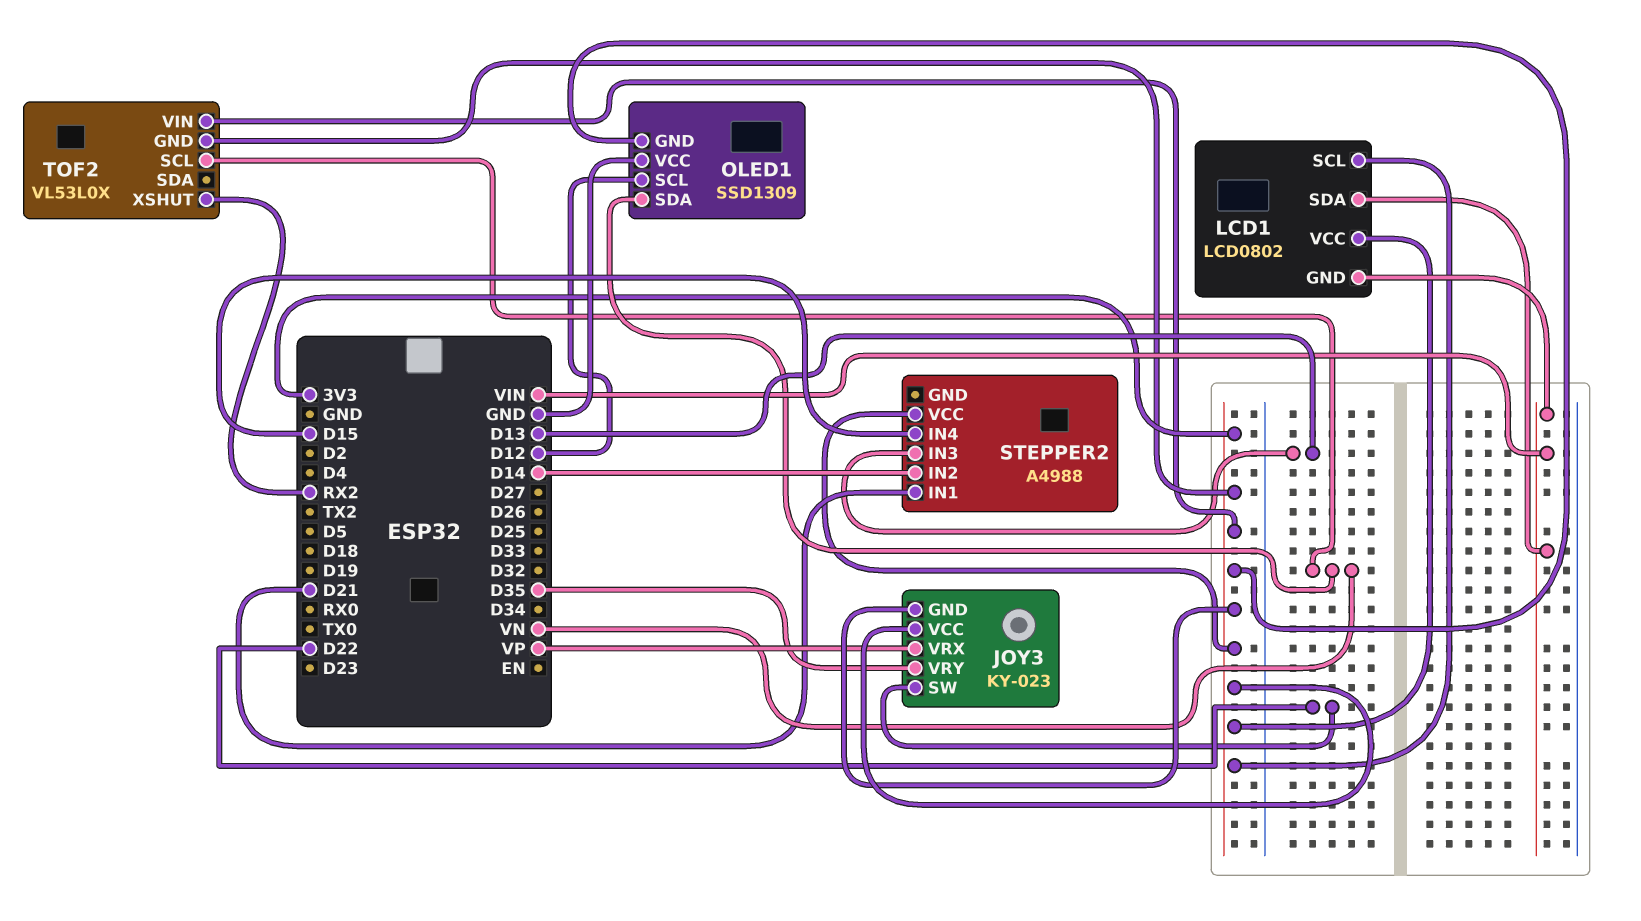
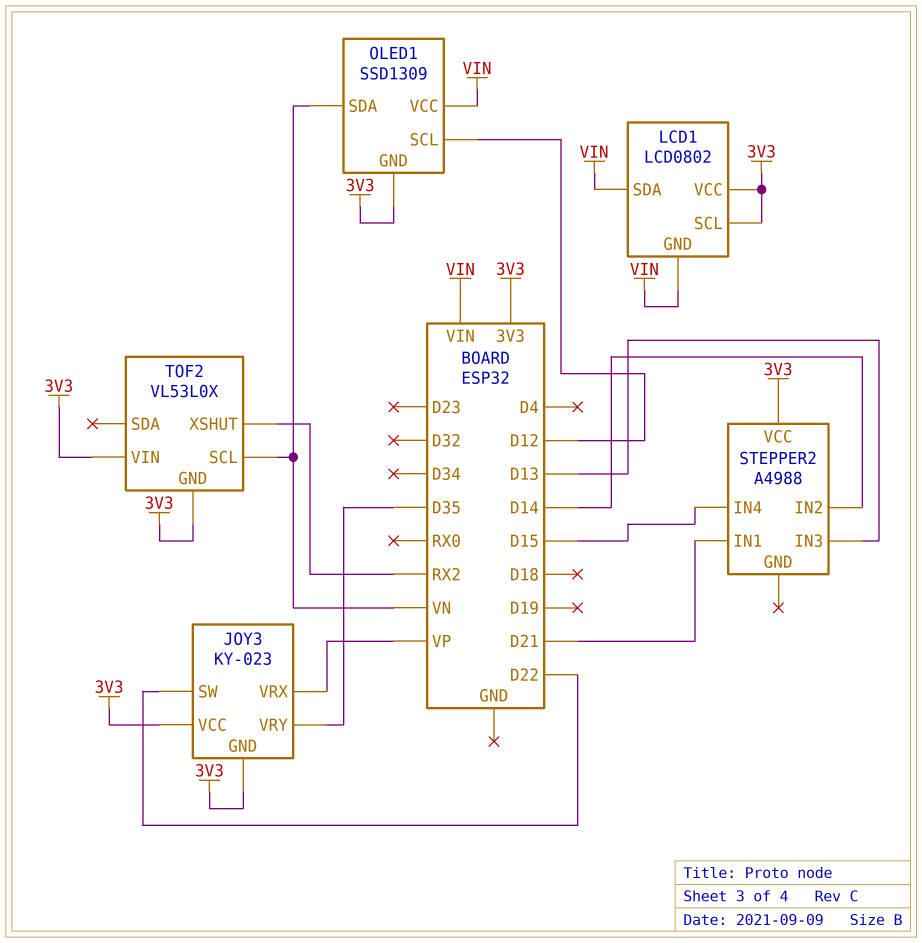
OLED1 pin VCC: GND -> VIN

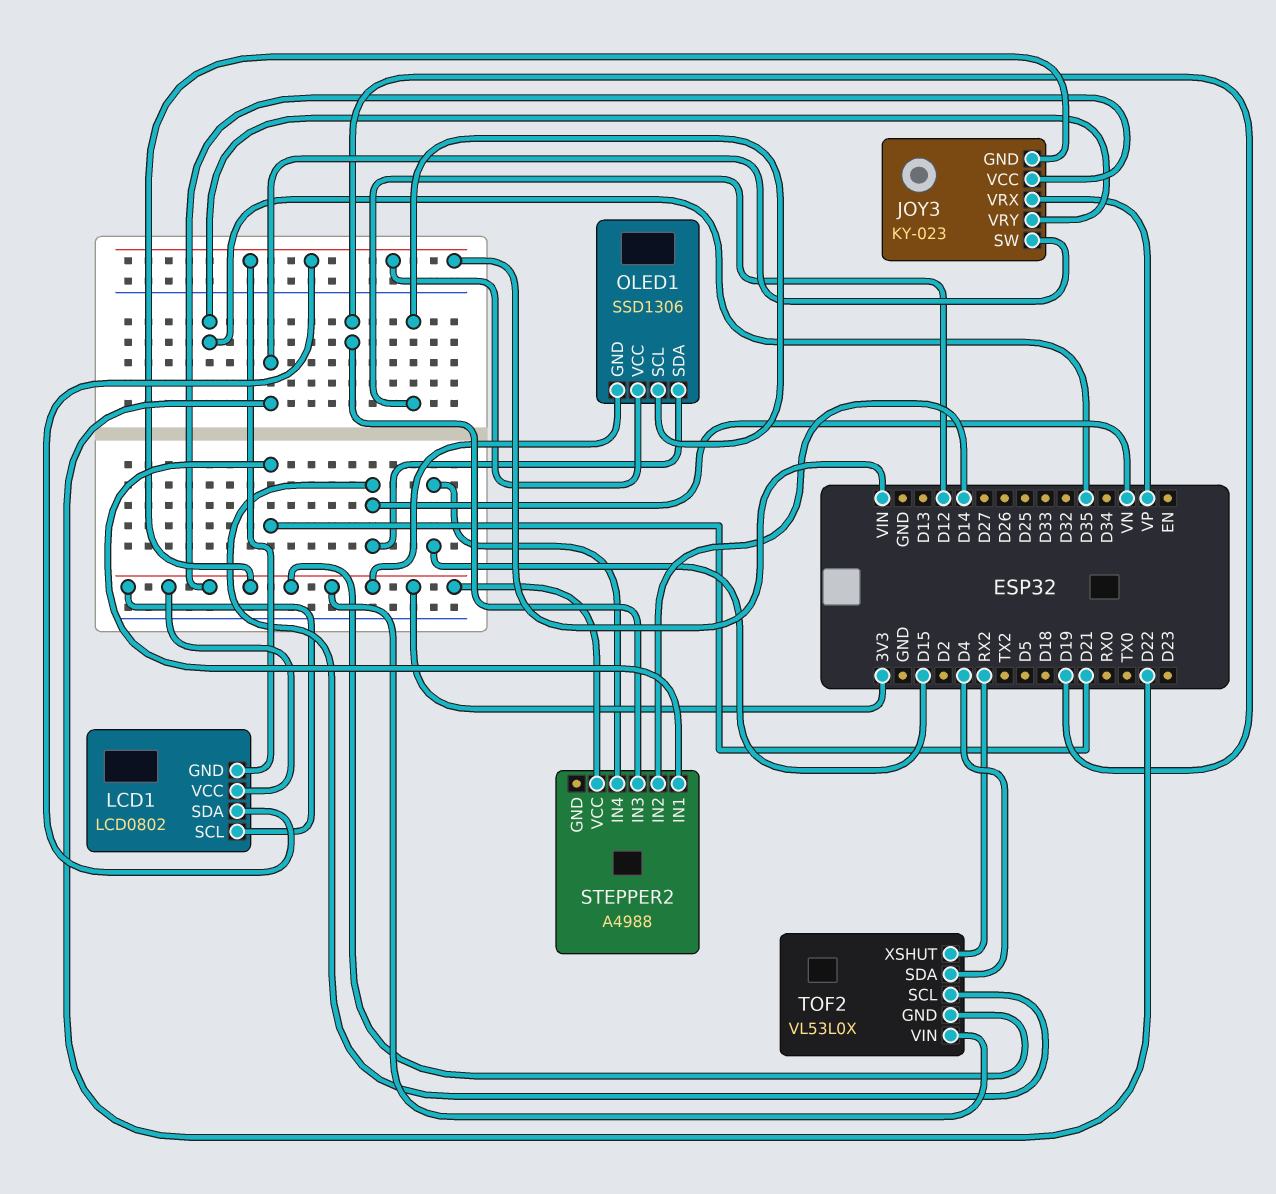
OLED1: SSD1309 -> SSD1306
STEPPER2 pin IN3: D13 -> D19
TOF2 pin SDA: none -> D4

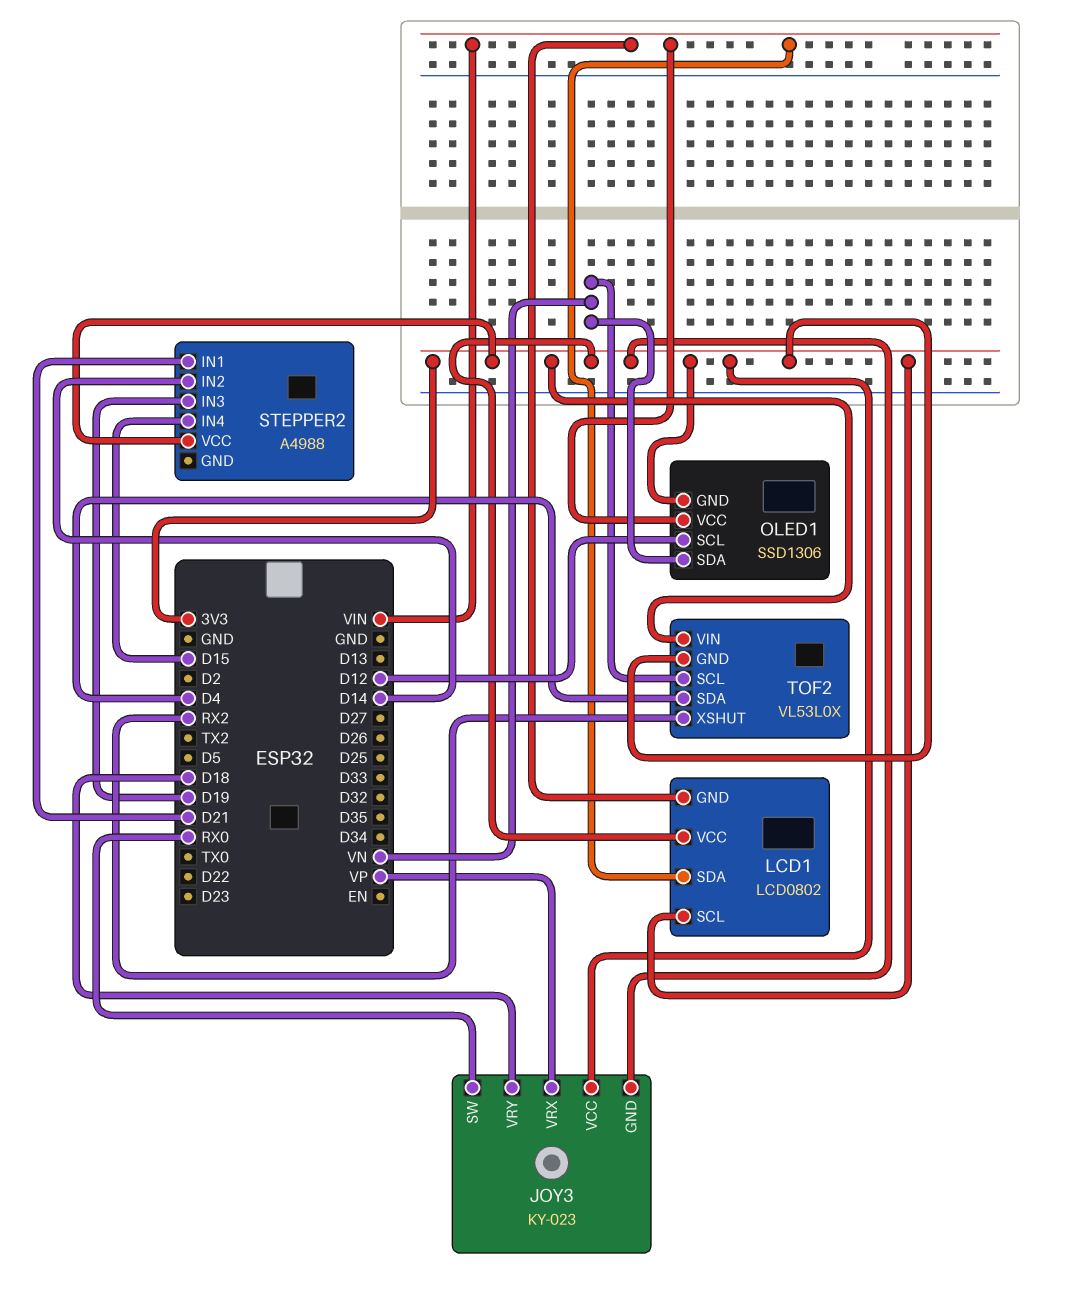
JOY3 pin SW: D22 -> RX0
JOY3 pin VRY: D35 -> D18

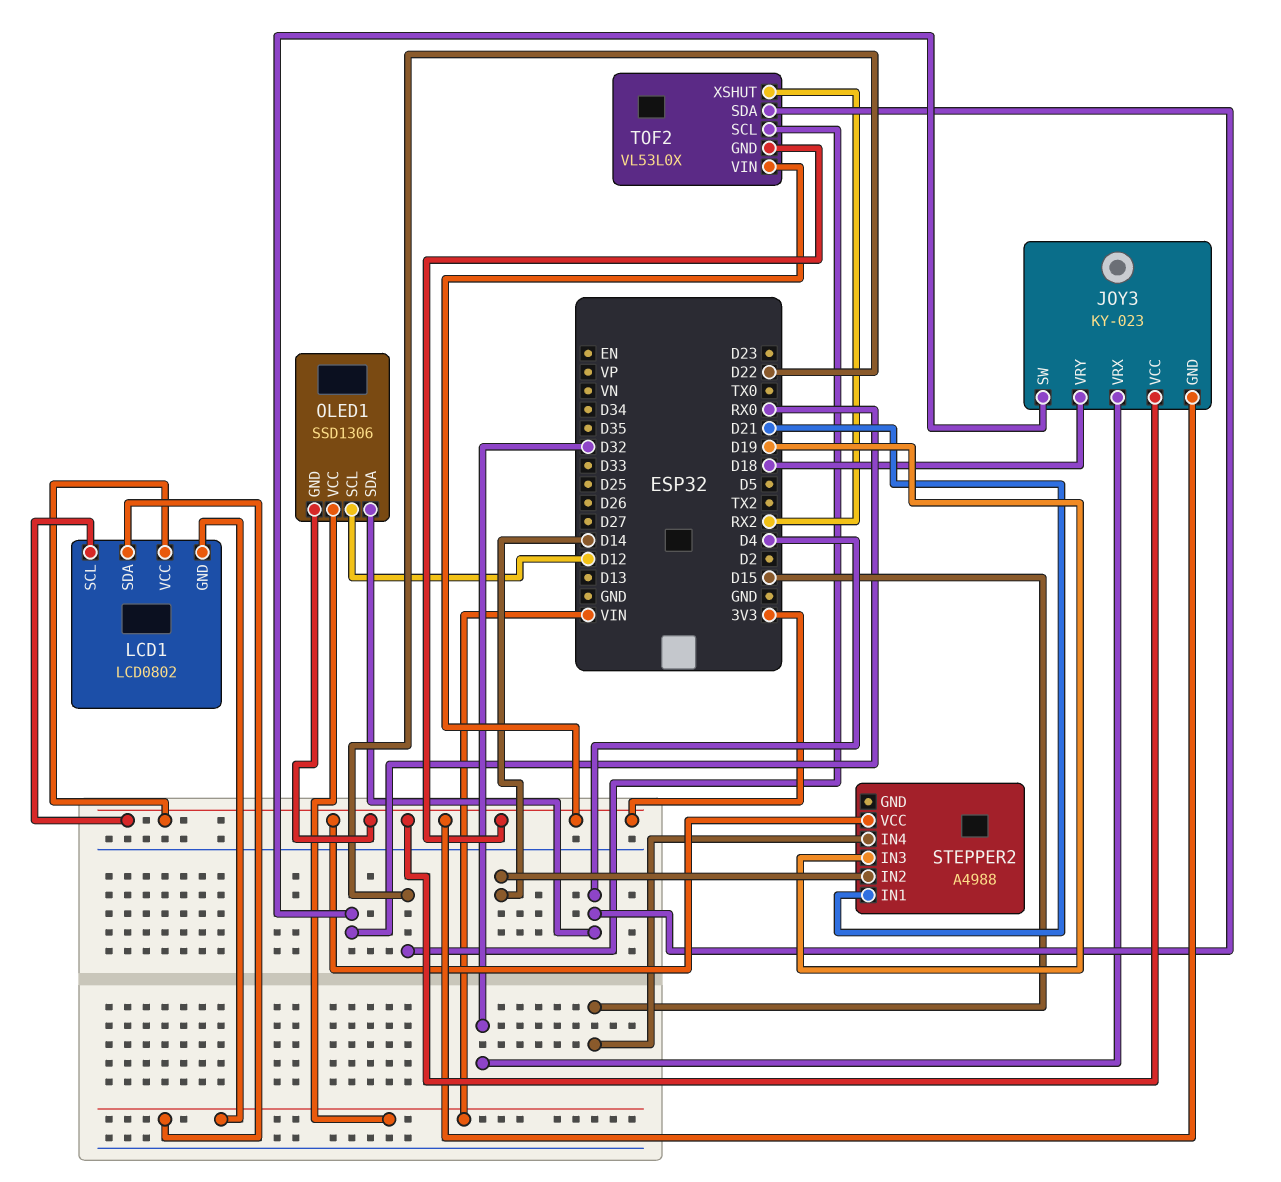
JOY3 pin VRX: VP -> D32
OLED1 pin SDA: VN -> D4
TOF2 pin SCL: VN -> D22

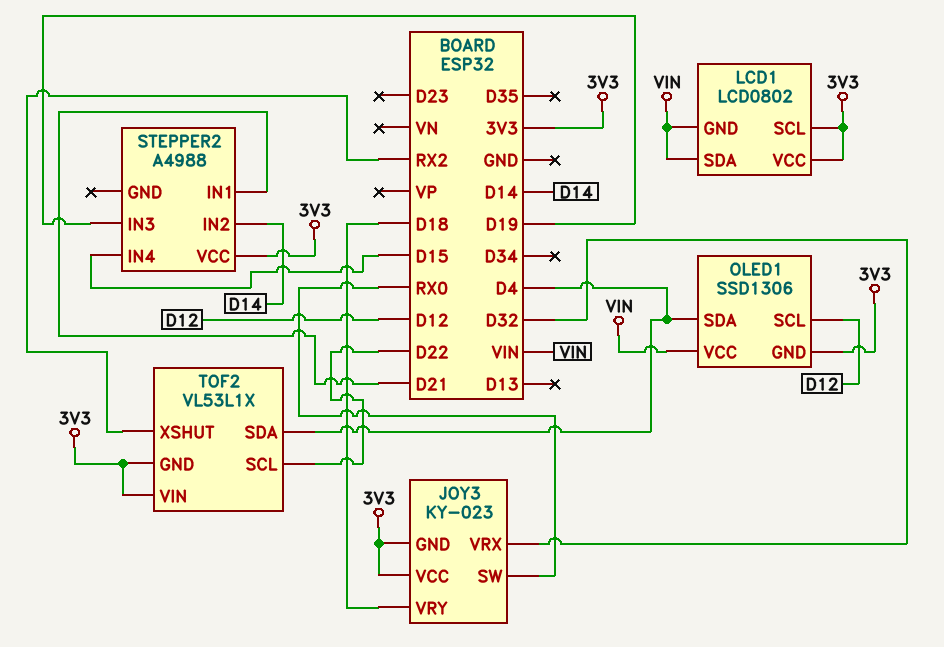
TOF2: VL53L0X -> VL53L1X

